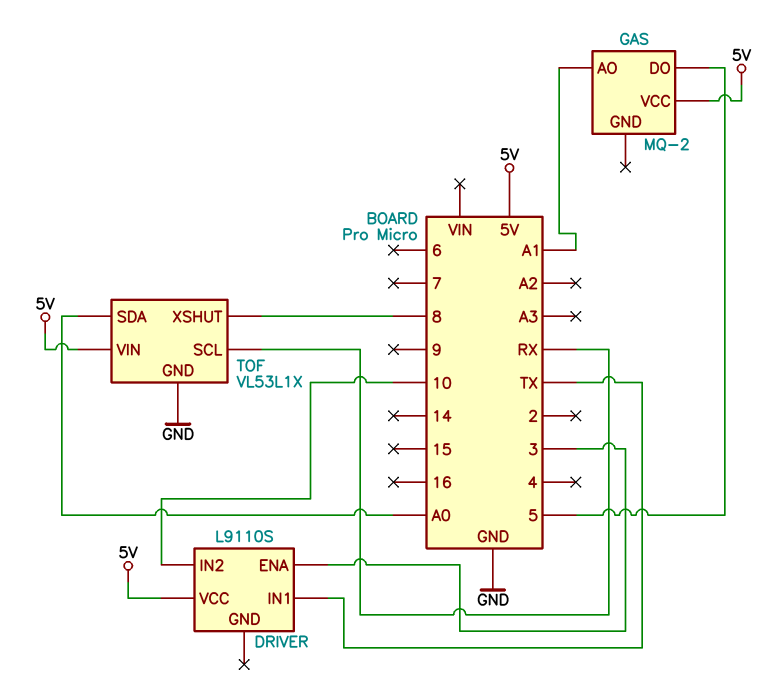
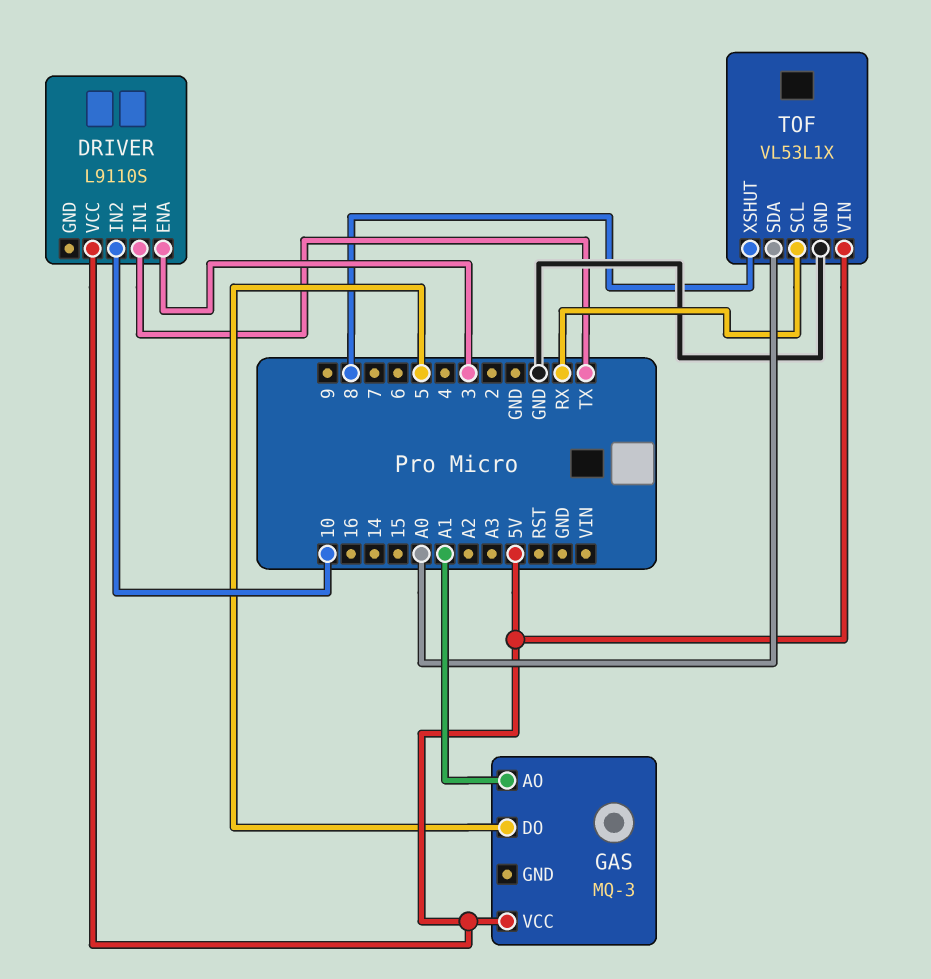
GAS: MQ-2 -> MQ-3

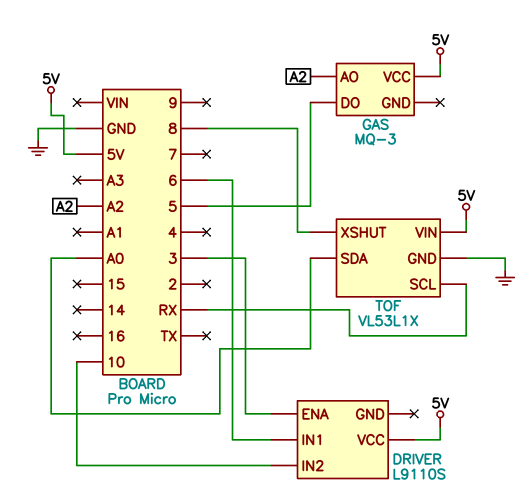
DRIVER pin IN1: TX -> 6
GAS pin AO: A1 -> A2

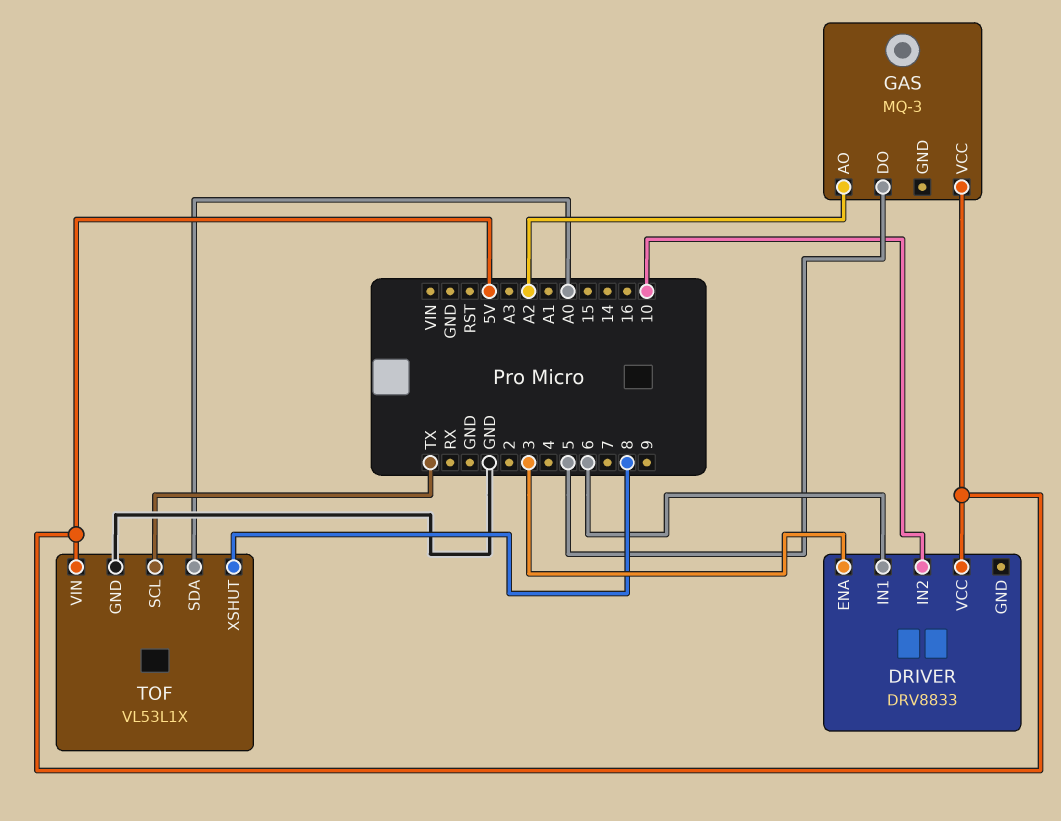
DRIVER: L9110S -> DRV8833
TOF pin SCL: RX -> TX

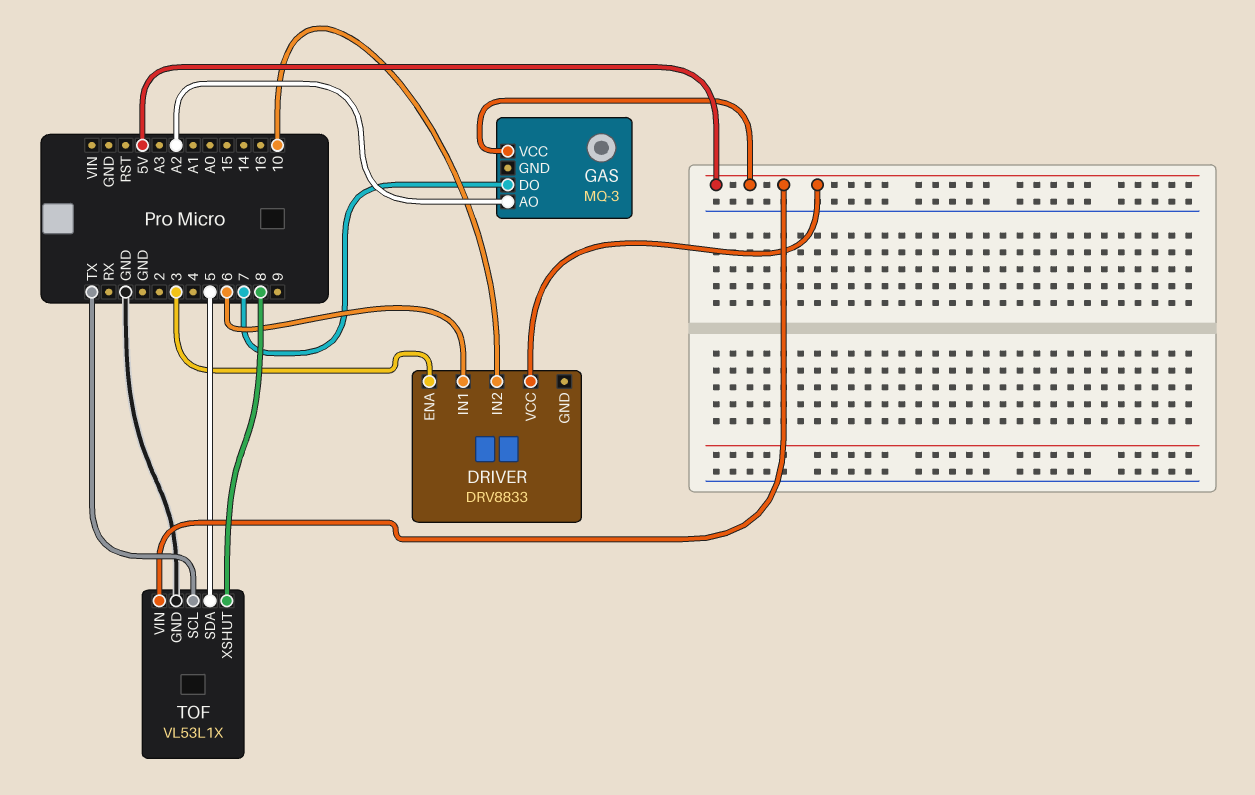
GAS pin DO: 5 -> 7
TOF pin SDA: A0 -> 5

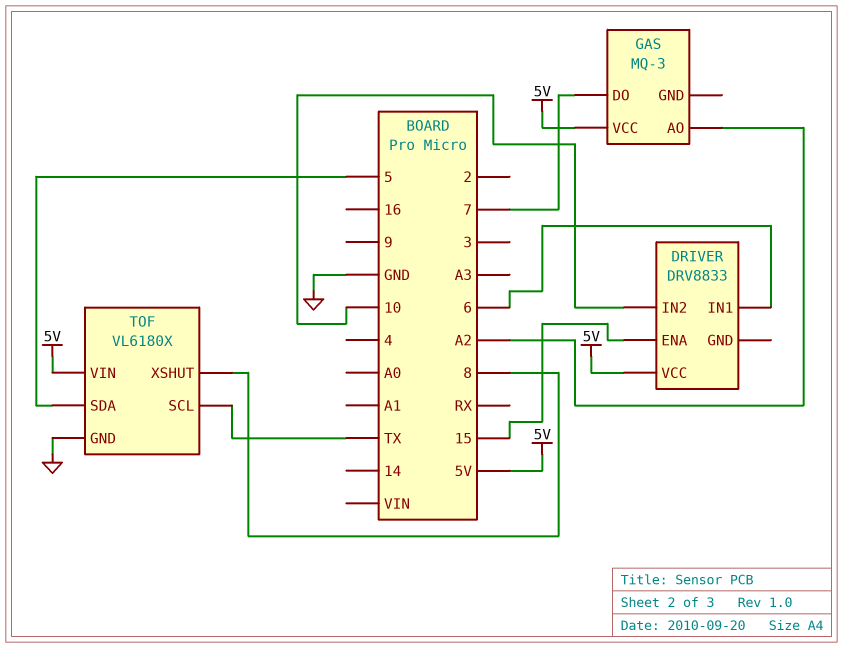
DRIVER pin ENA: 3 -> 15
TOF: VL53L1X -> VL6180X

